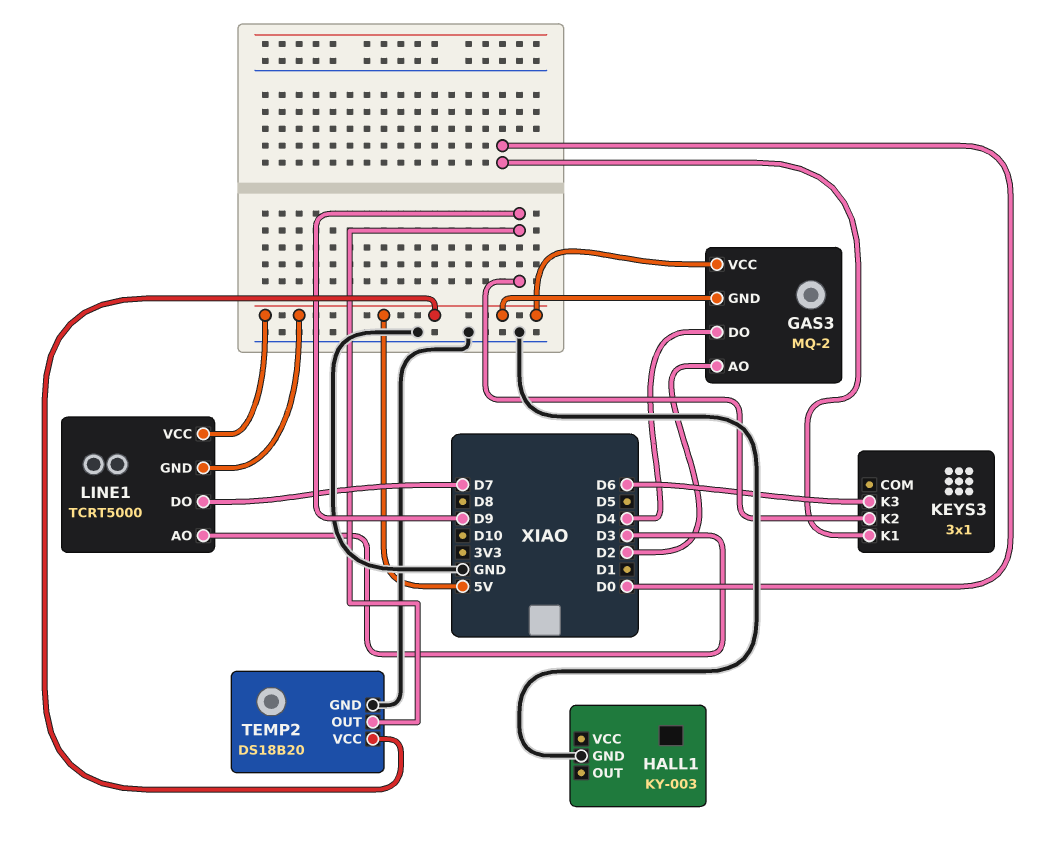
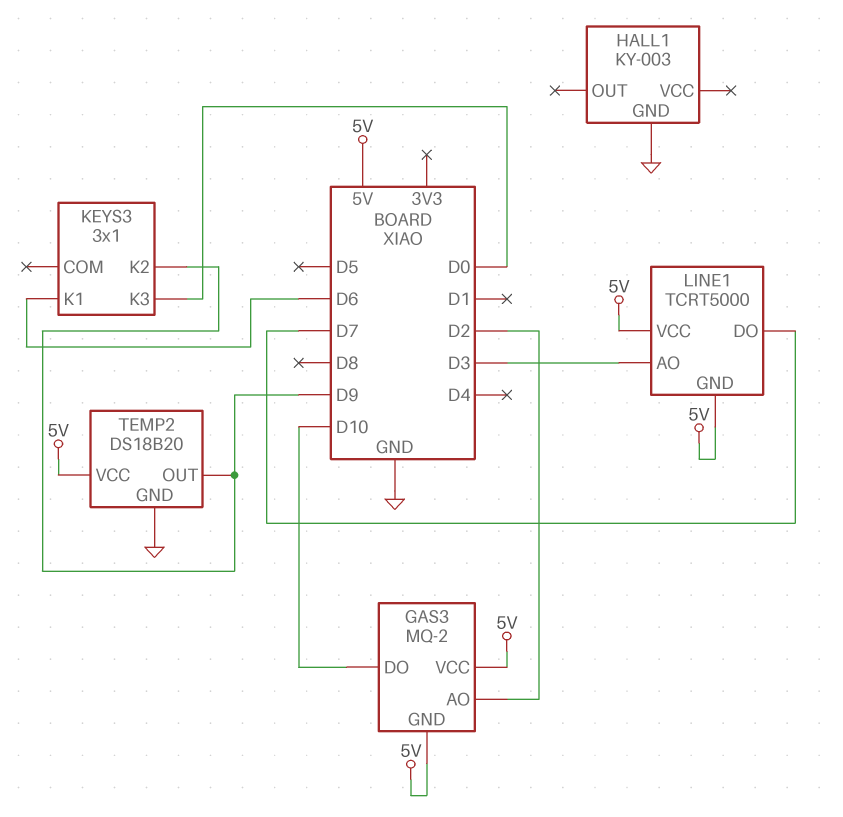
GAS3 pin DO: D4 -> D10
KEYS3 pin K1: D0 -> D6
KEYS3 pin K3: D6 -> D0

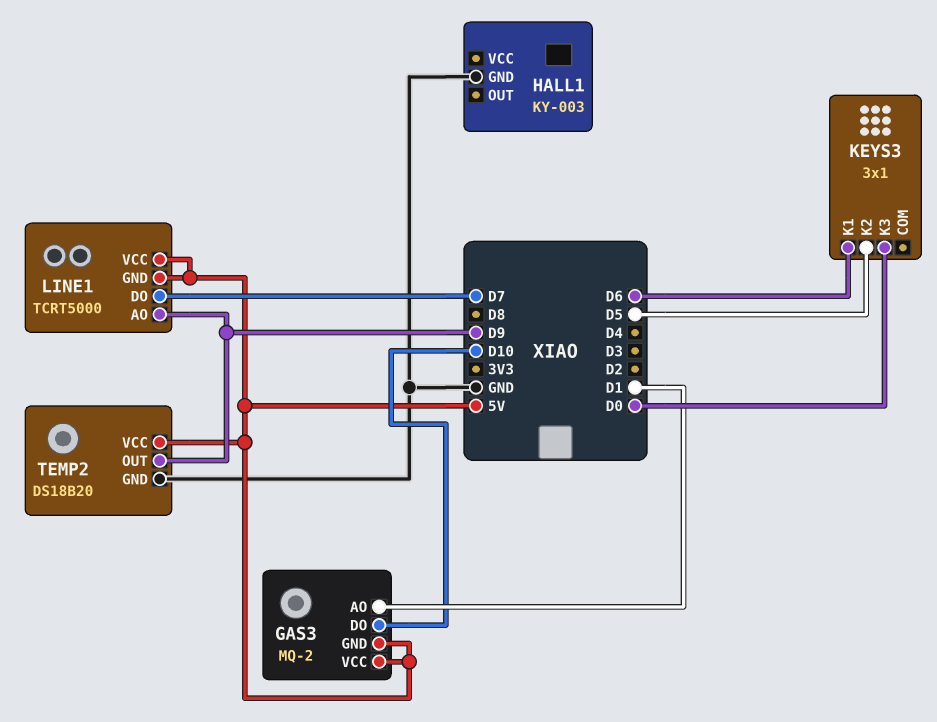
GAS3 pin AO: D2 -> D1
KEYS3 pin K2: D9 -> D5
LINE1 pin AO: D3 -> D9

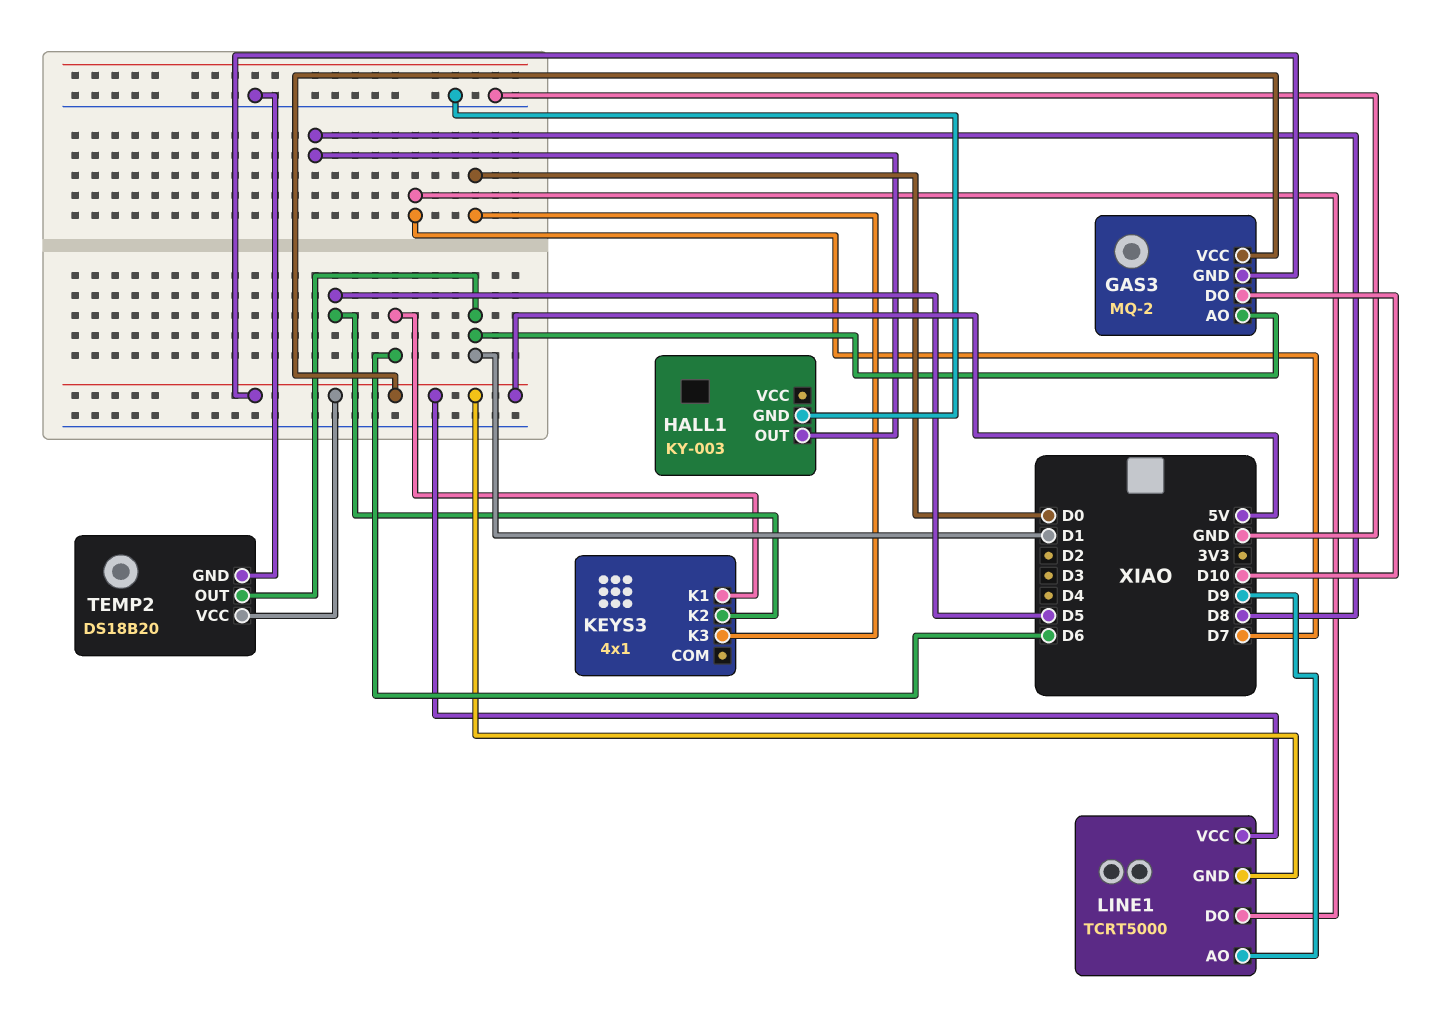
HALL1 pin OUT: none -> D8
KEYS3: 3x1 -> 4x1
TEMP2 pin OUT: D9 -> D1

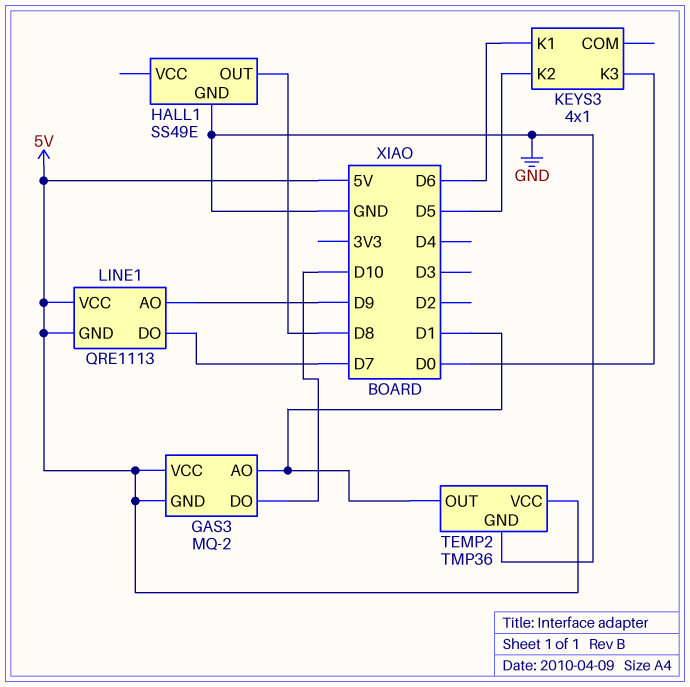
HALL1: KY-003 -> SS49E
LINE1: TCRT5000 -> QRE1113
TEMP2: DS18B20 -> TMP36

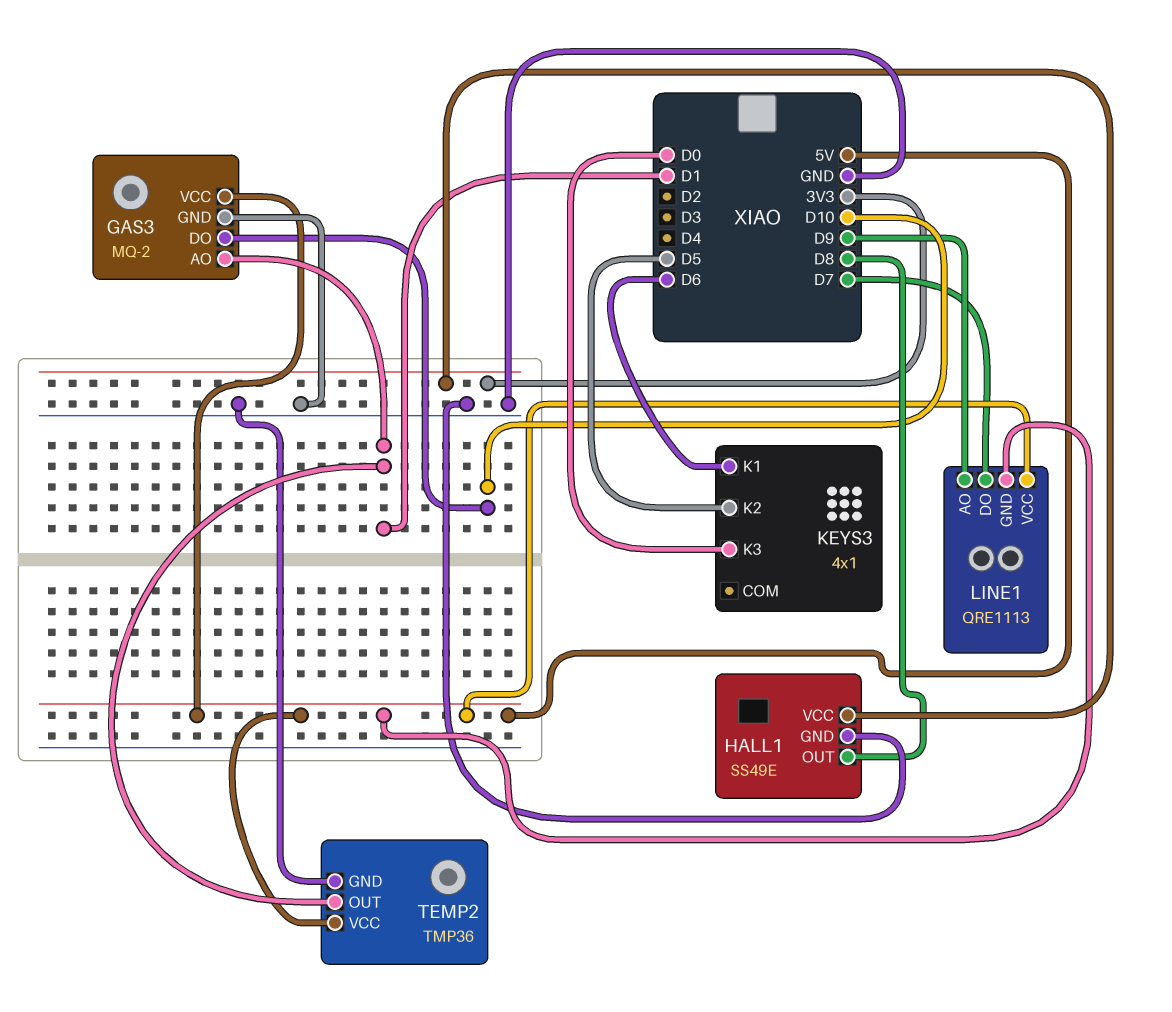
GAS3 pin GND: 5V -> GND
HALL1 pin VCC: none -> 3V3

